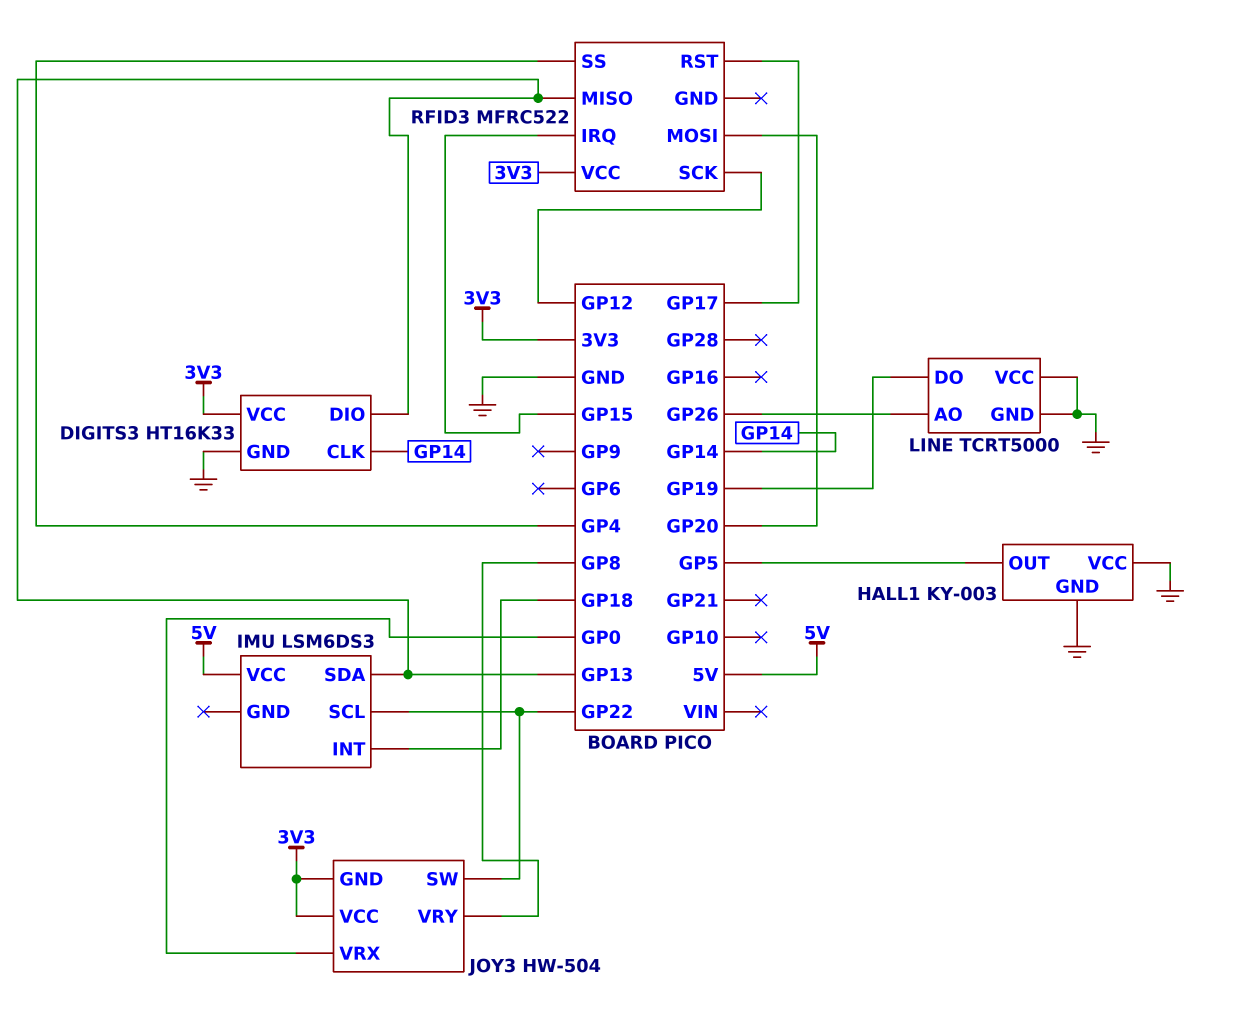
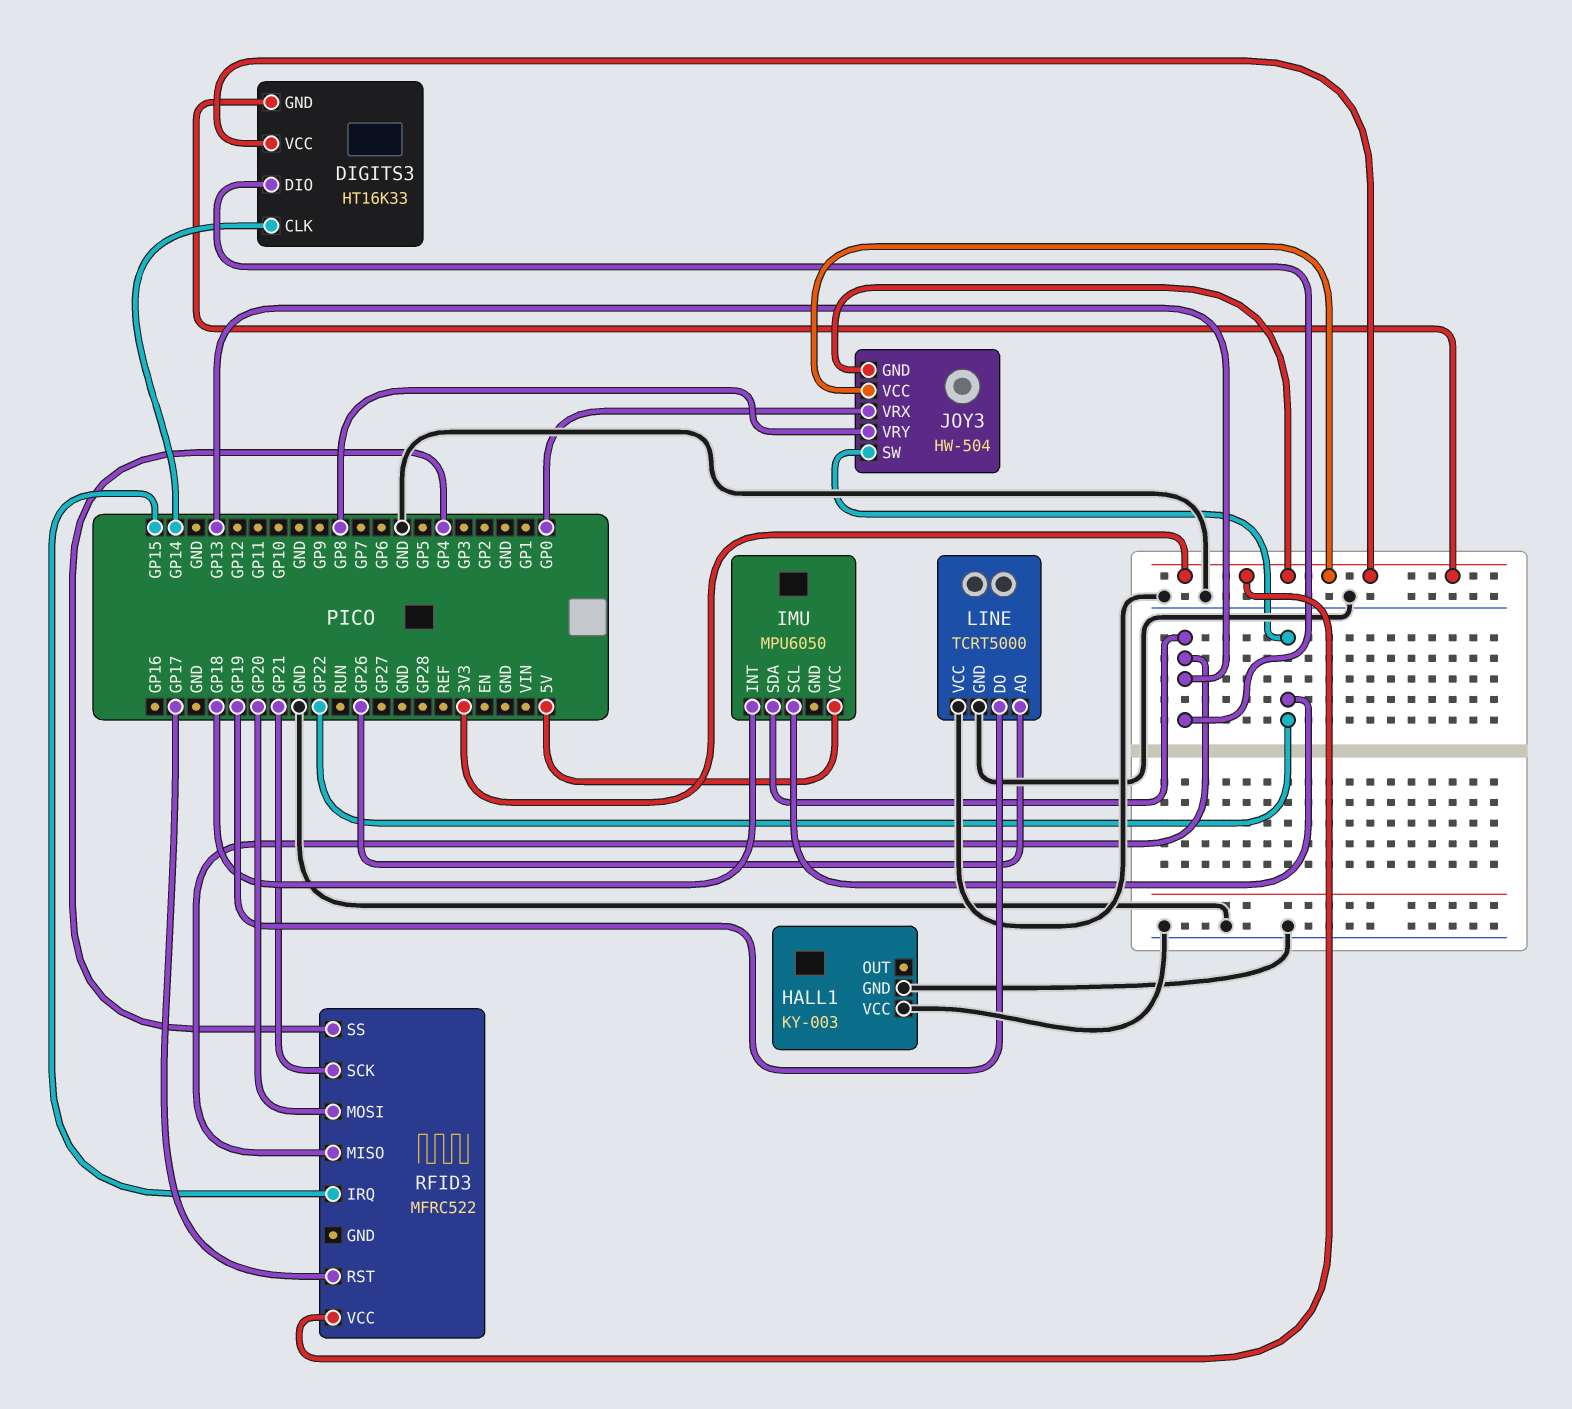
DIGITS3 pin GND: GND -> 3V3
HALL1 pin OUT: GP5 -> none
IMU: LSM6DS3 -> MPU6050
RFID3 pin SCK: GP12 -> GP21

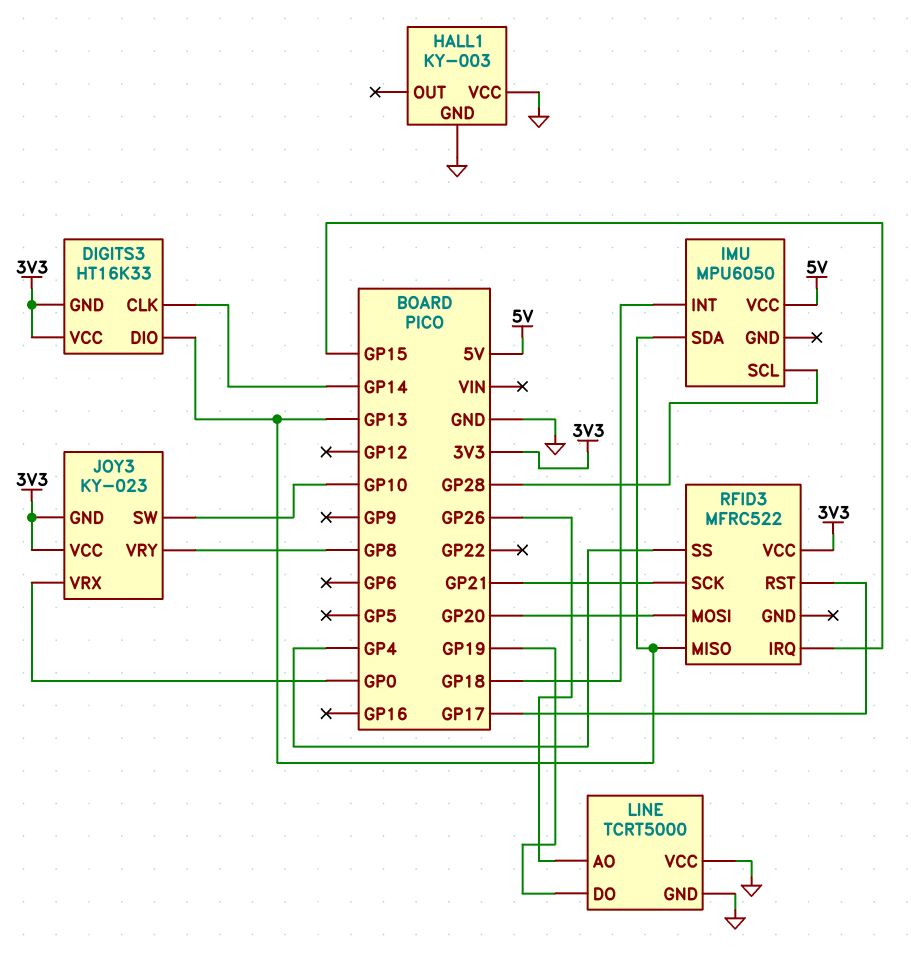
IMU pin SCL: GP22 -> GP28
JOY3: HW-504 -> KY-023
JOY3 pin SW: GP22 -> GP10

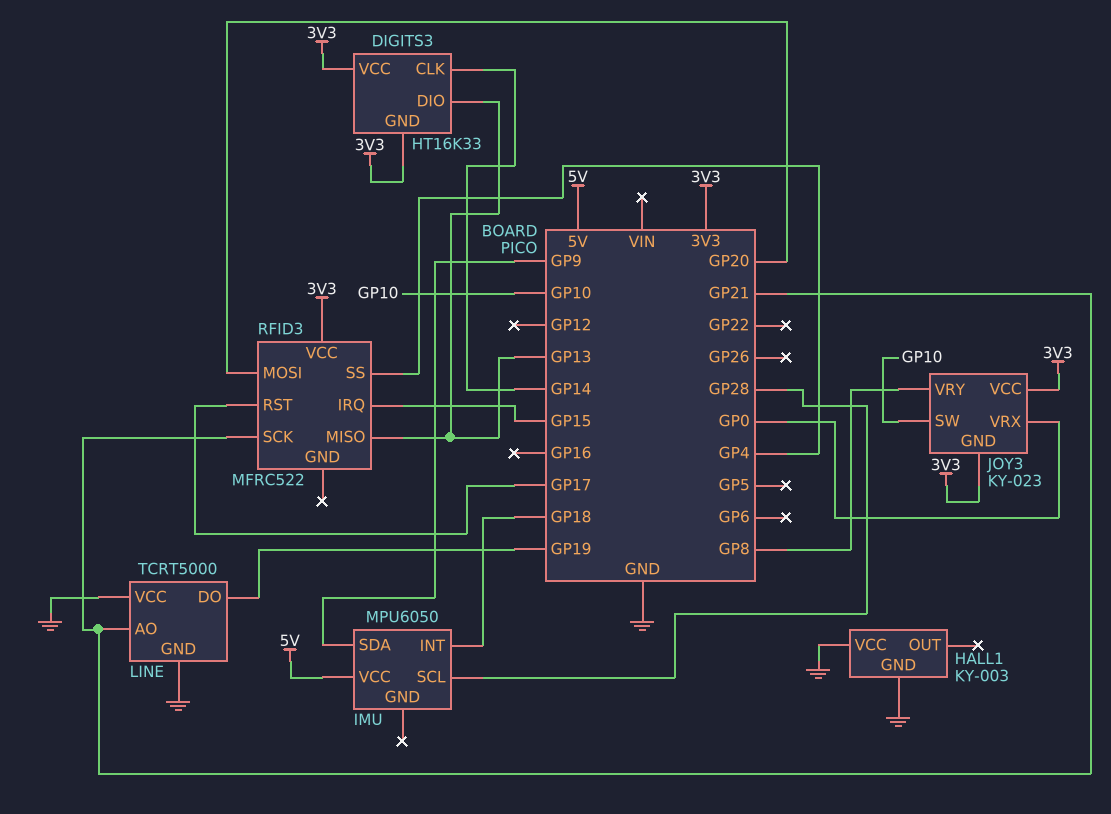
IMU pin SDA: GP13 -> GP9
LINE pin AO: GP26 -> GP21

